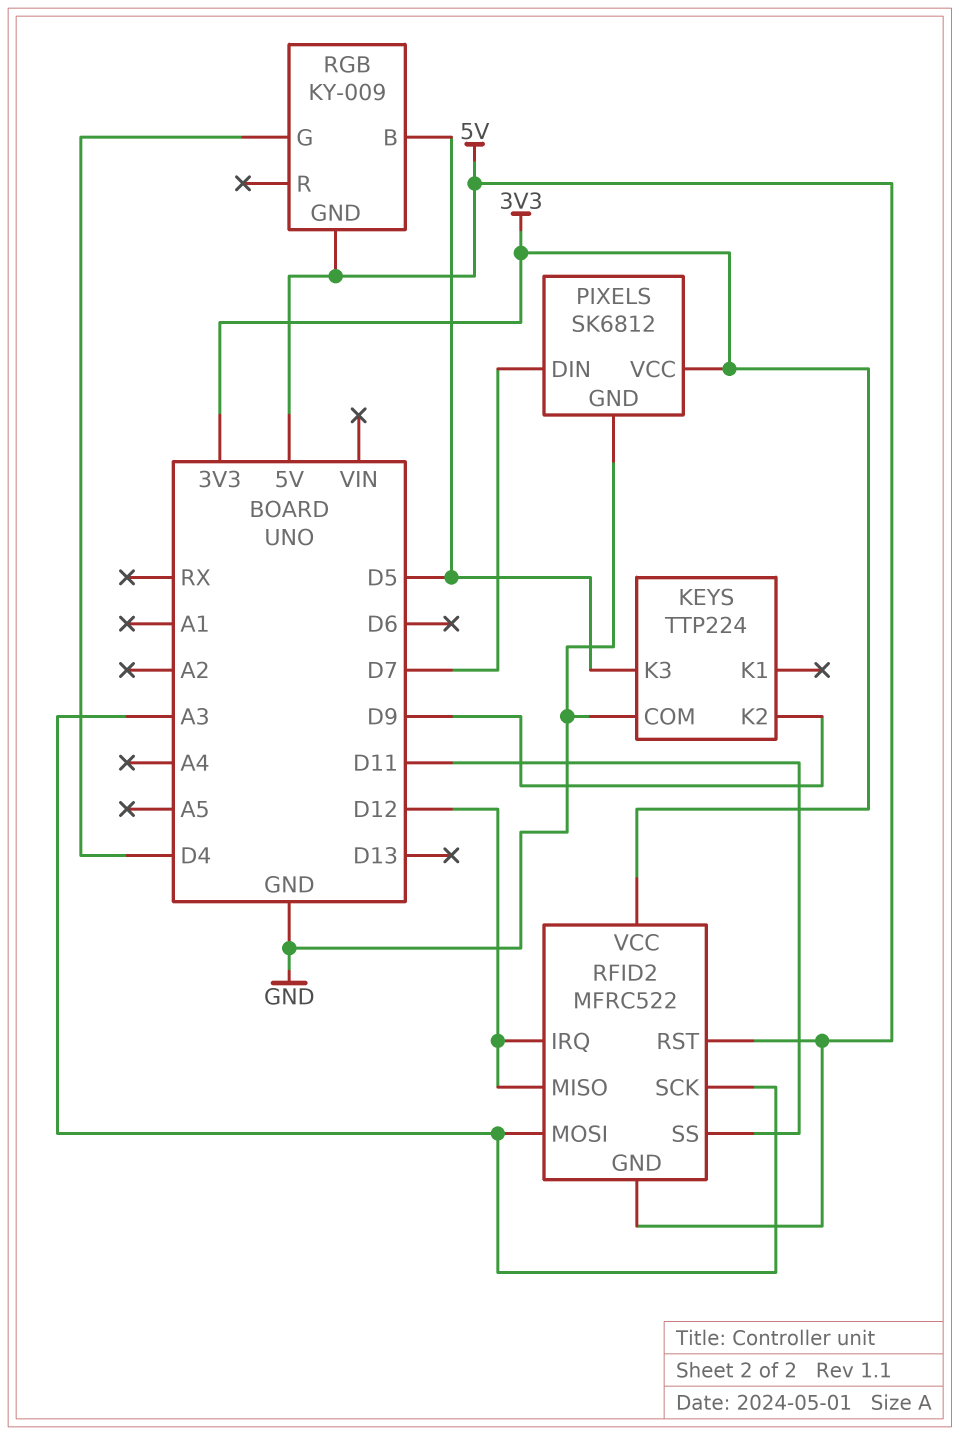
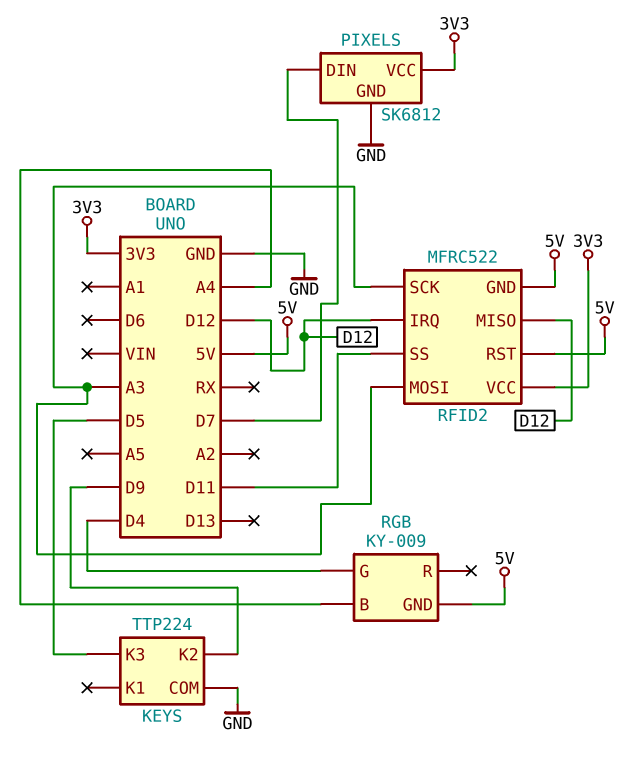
RGB pin B: D5 -> A4

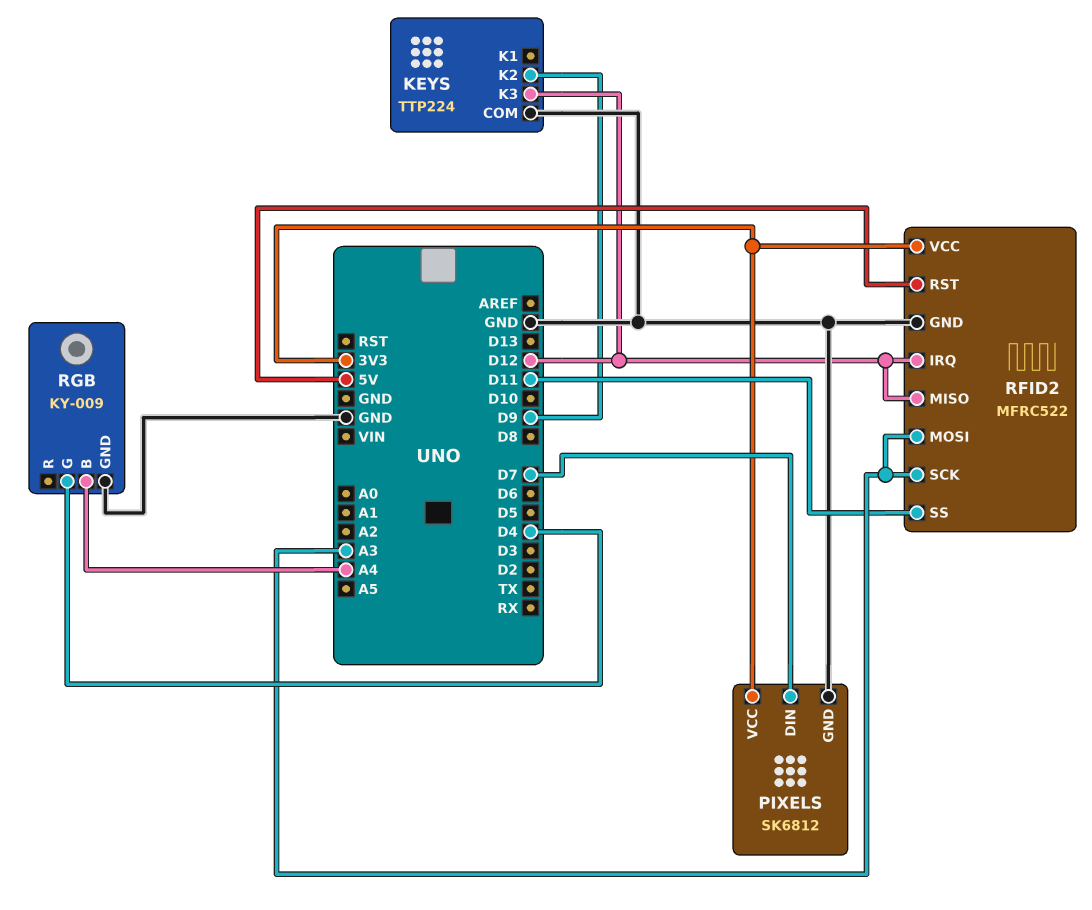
KEYS pin K3: D5 -> D12
RFID2 pin GND: 5V -> GND
RGB pin GND: 5V -> GND

